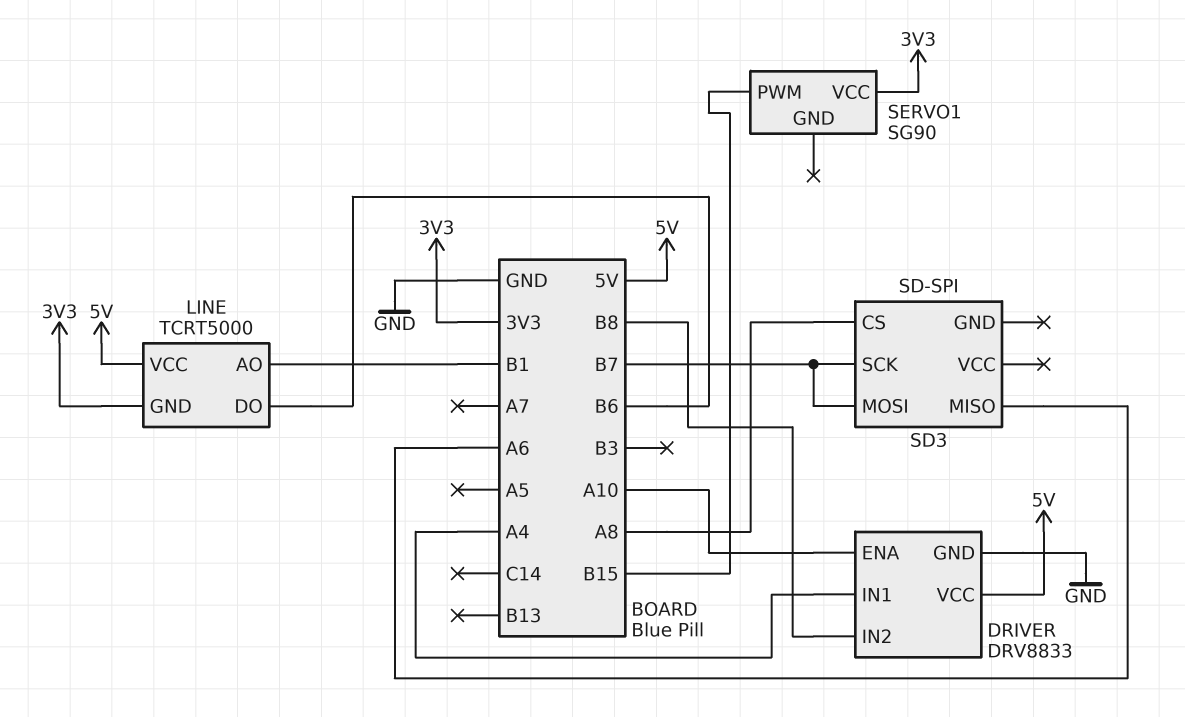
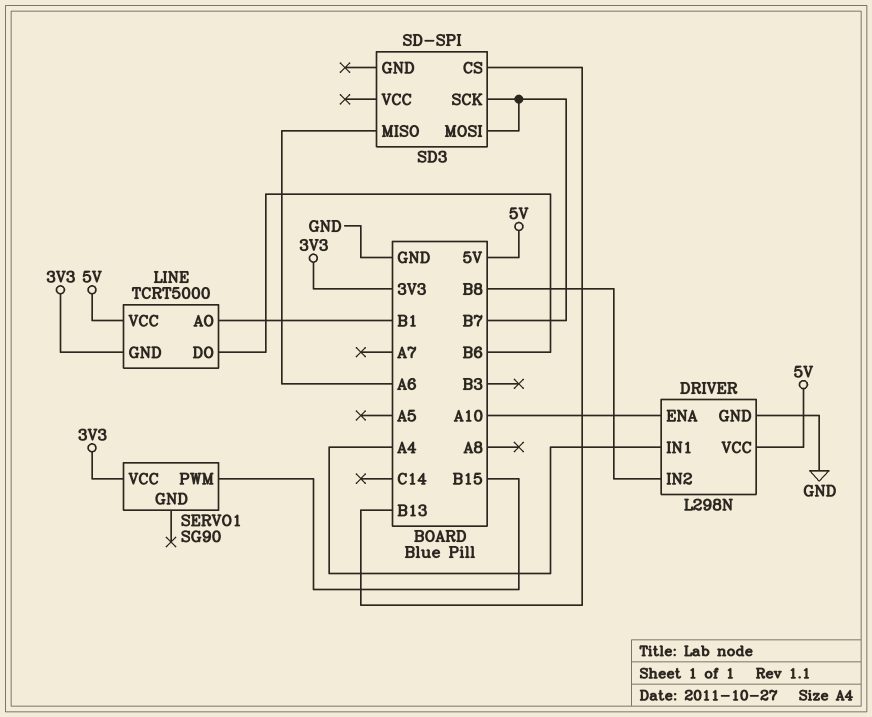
DRIVER: DRV8833 -> L298N
SD3 pin CS: A8 -> B13

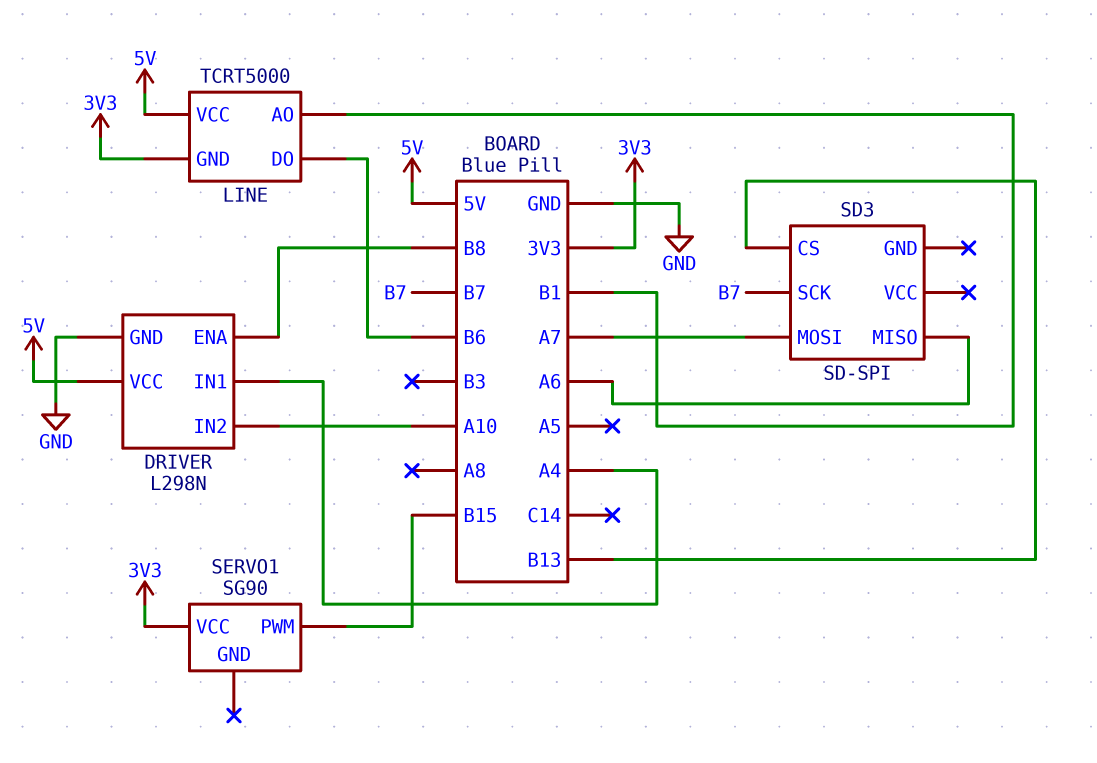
DRIVER pin ENA: A10 -> B8
DRIVER pin IN2: B8 -> A10
SD3 pin MOSI: B7 -> A7

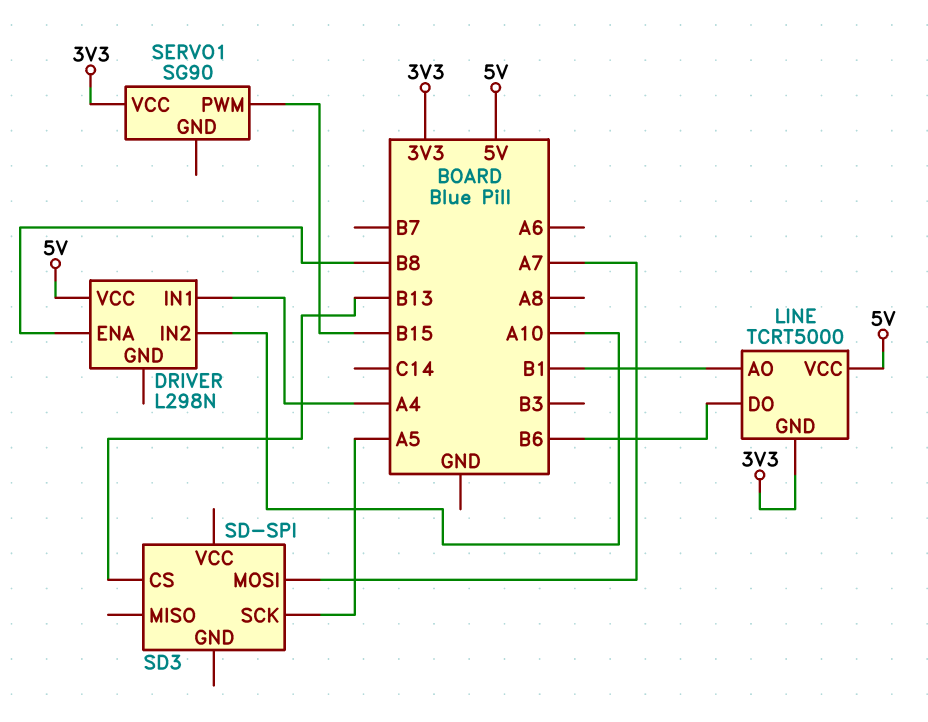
DRIVER pin GND: GND -> none
SD3 pin MISO: A6 -> none
SD3 pin SCK: B7 -> A5

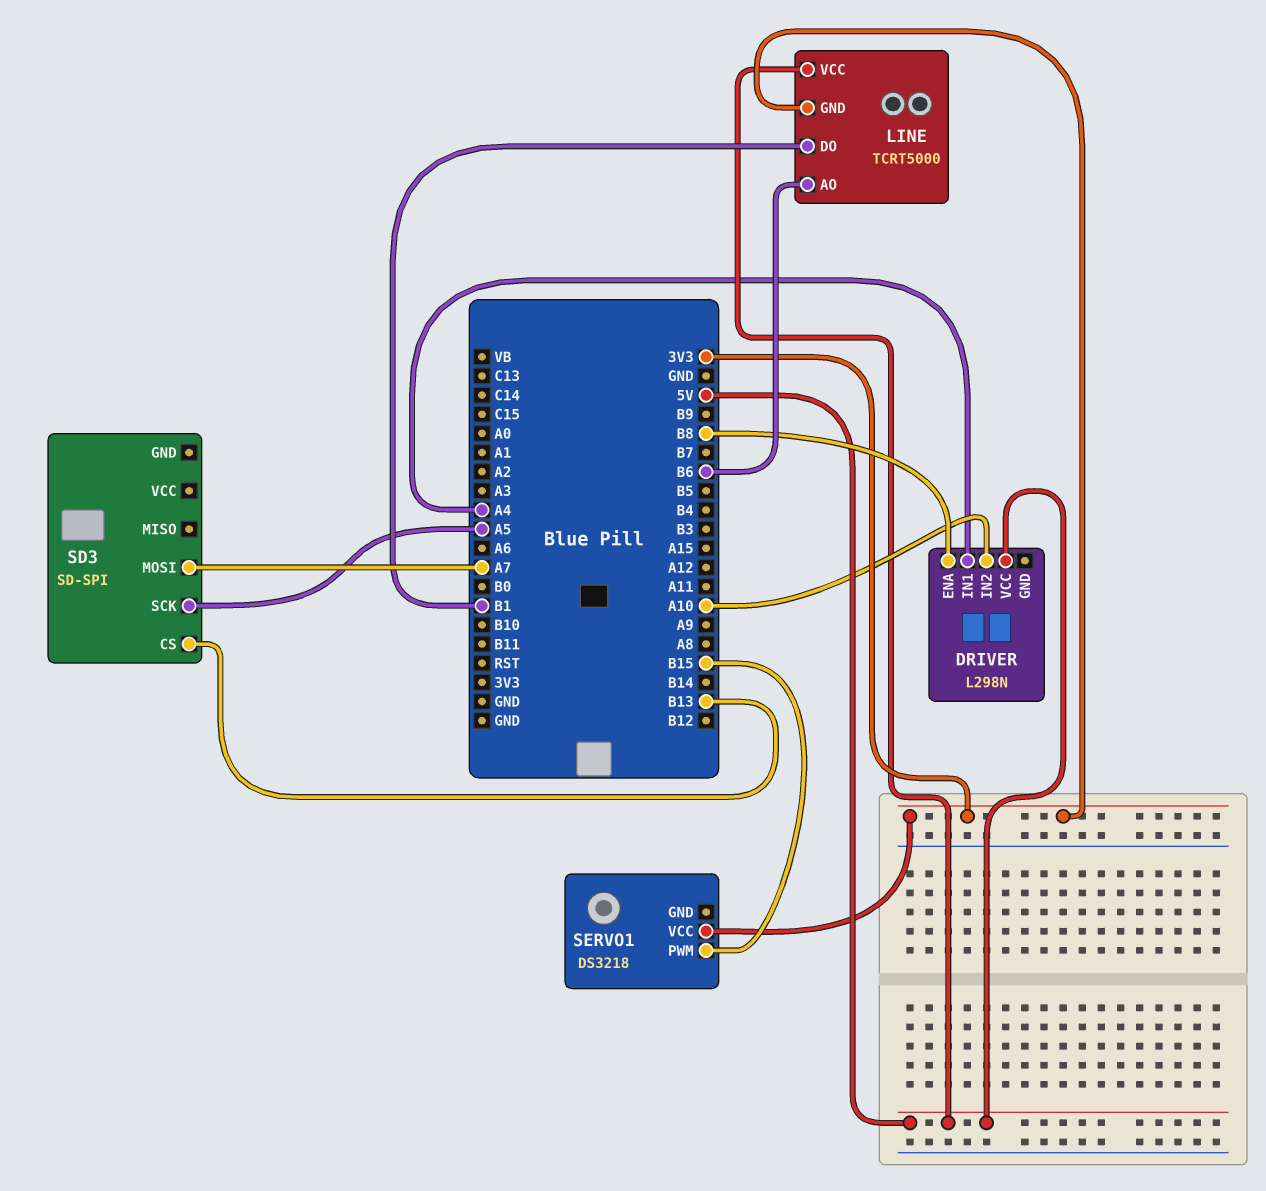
LINE pin AO: B1 -> B6
LINE pin DO: B6 -> B1
SERVO1: SG90 -> DS3218

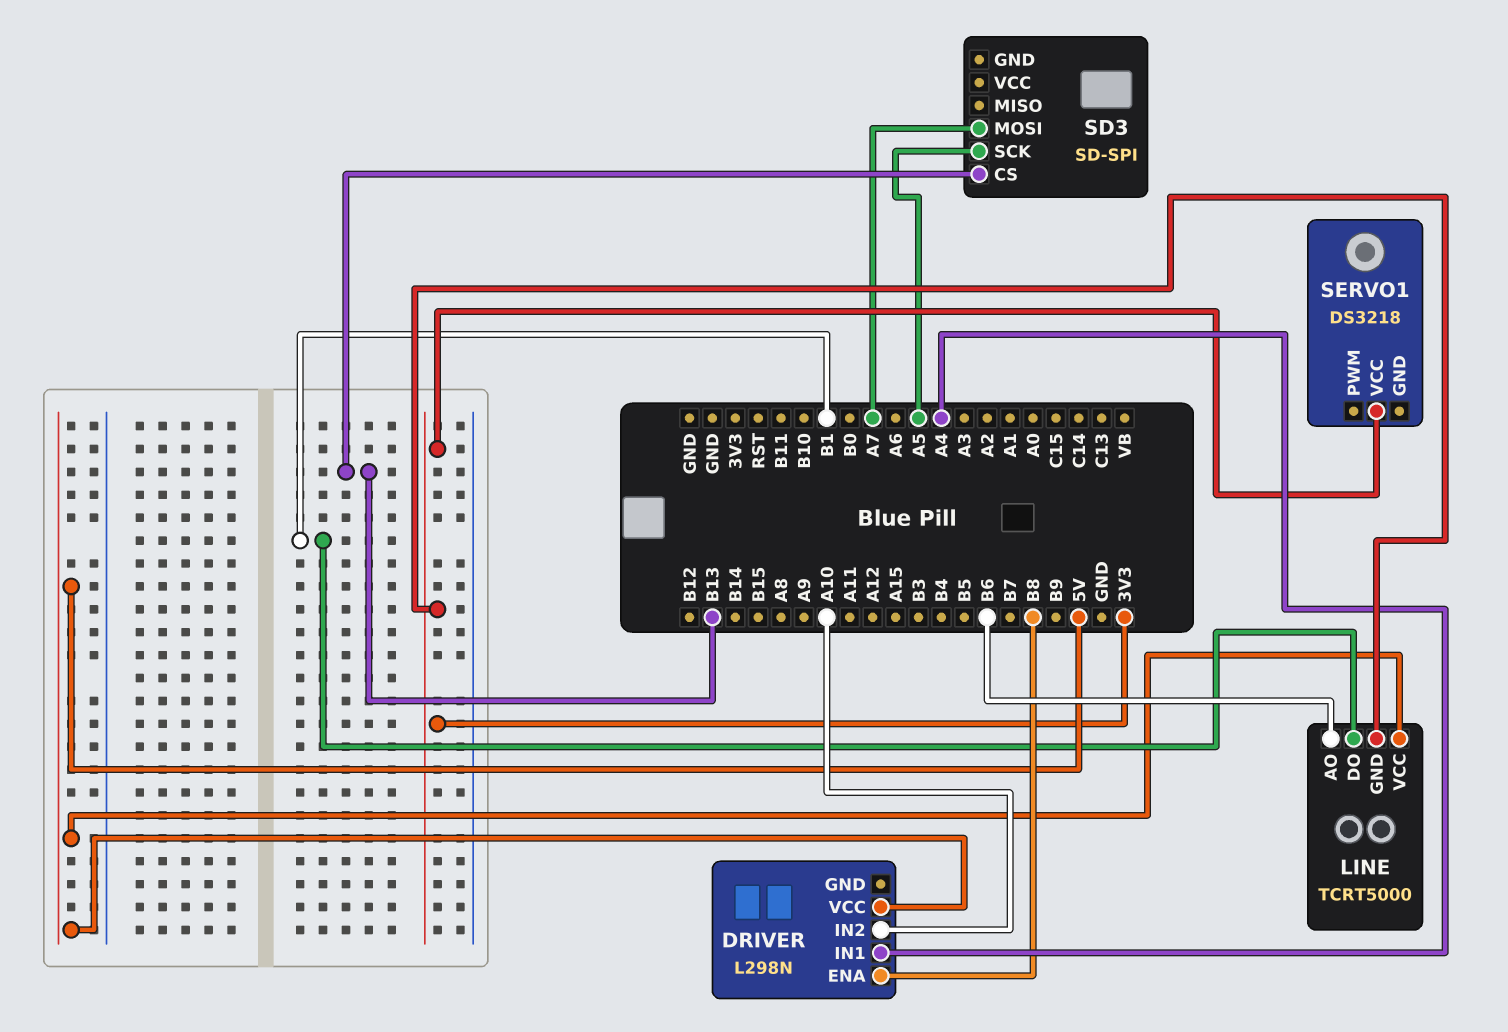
SERVO1 pin PWM: B15 -> none

